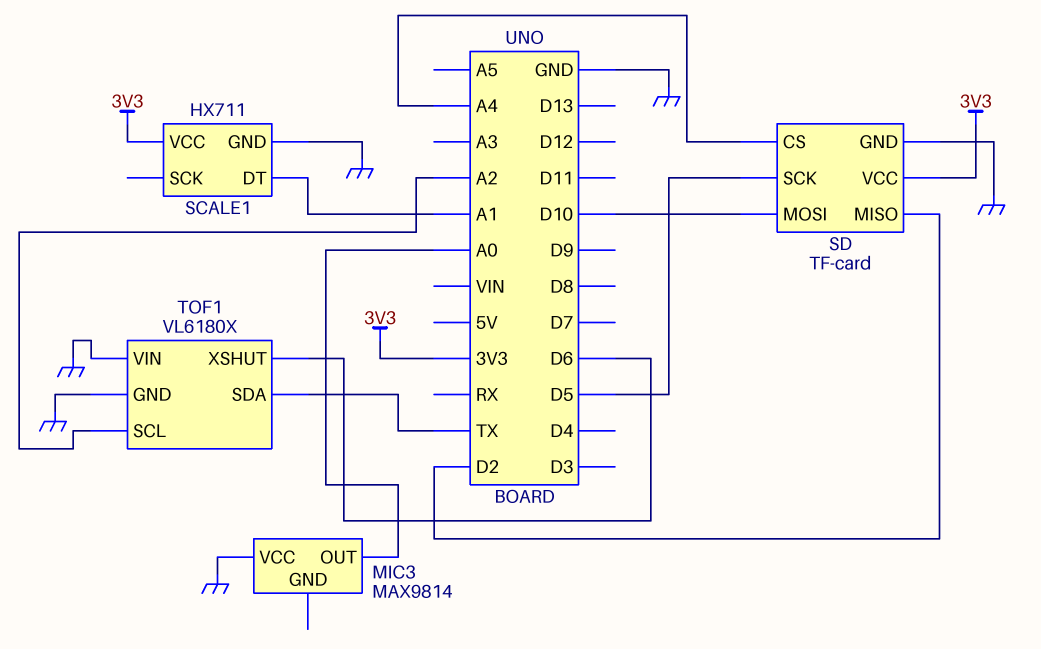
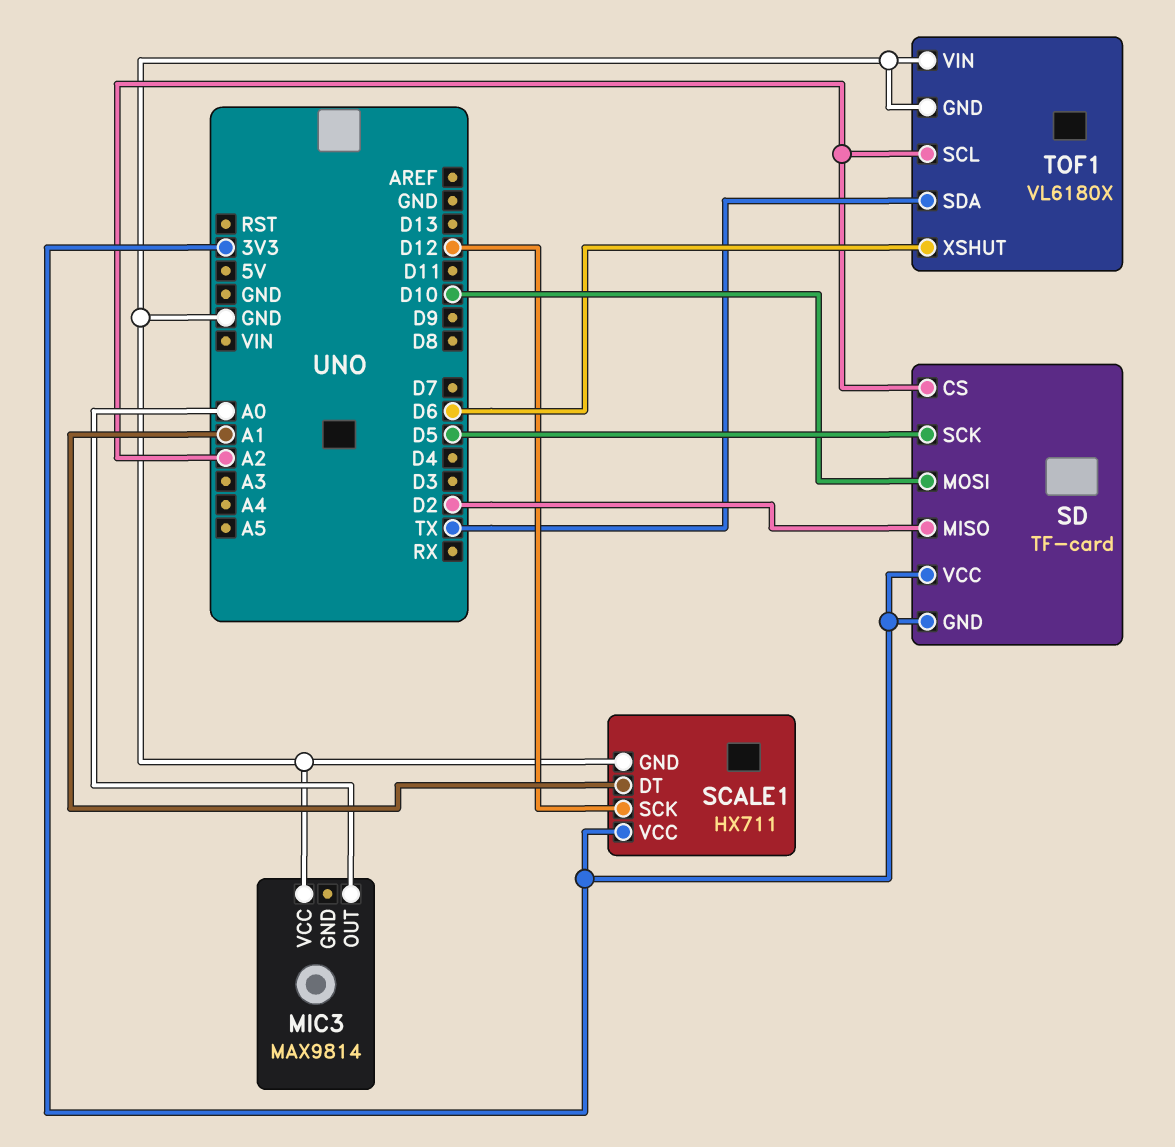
SCALE1 pin SCK: none -> D12
SD pin CS: A4 -> A2
SD pin GND: GND -> 3V3

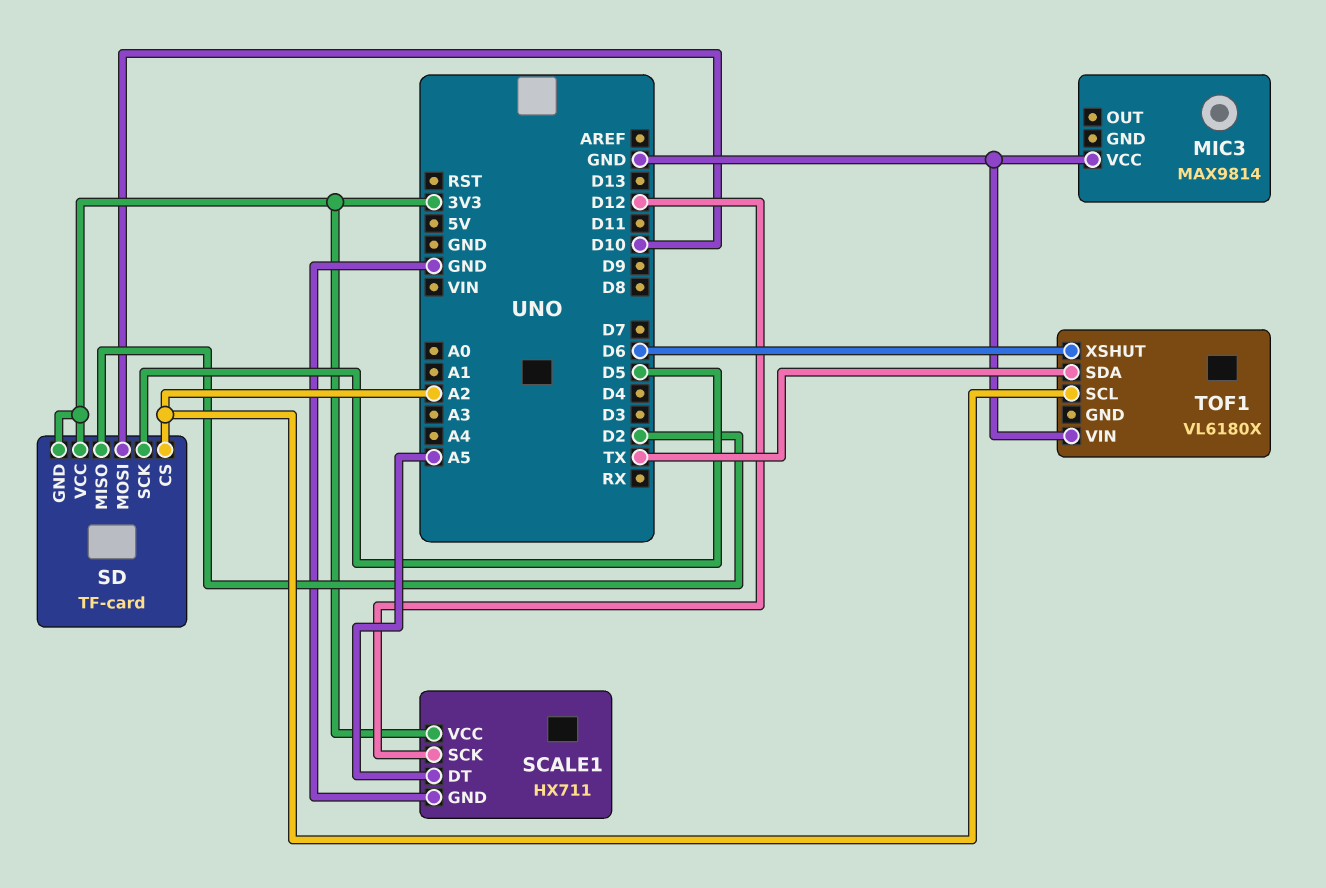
MIC3 pin OUT: A0 -> none
SCALE1 pin DT: A1 -> A5
TOF1 pin GND: GND -> none

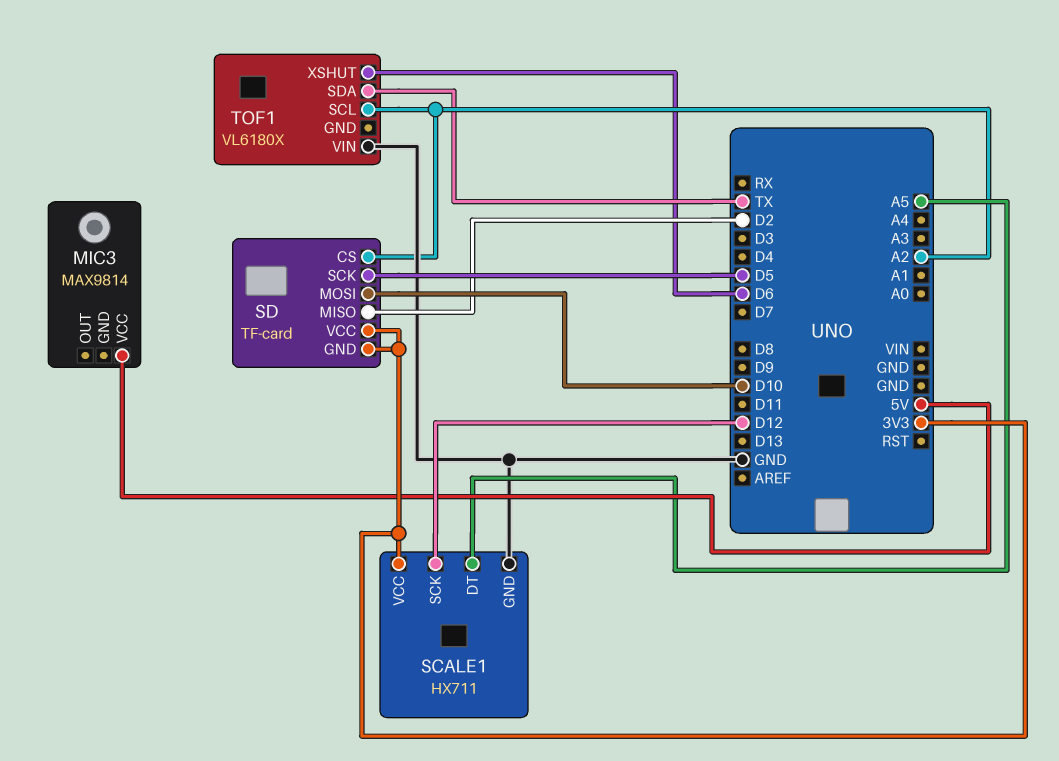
MIC3 pin VCC: GND -> 5V

